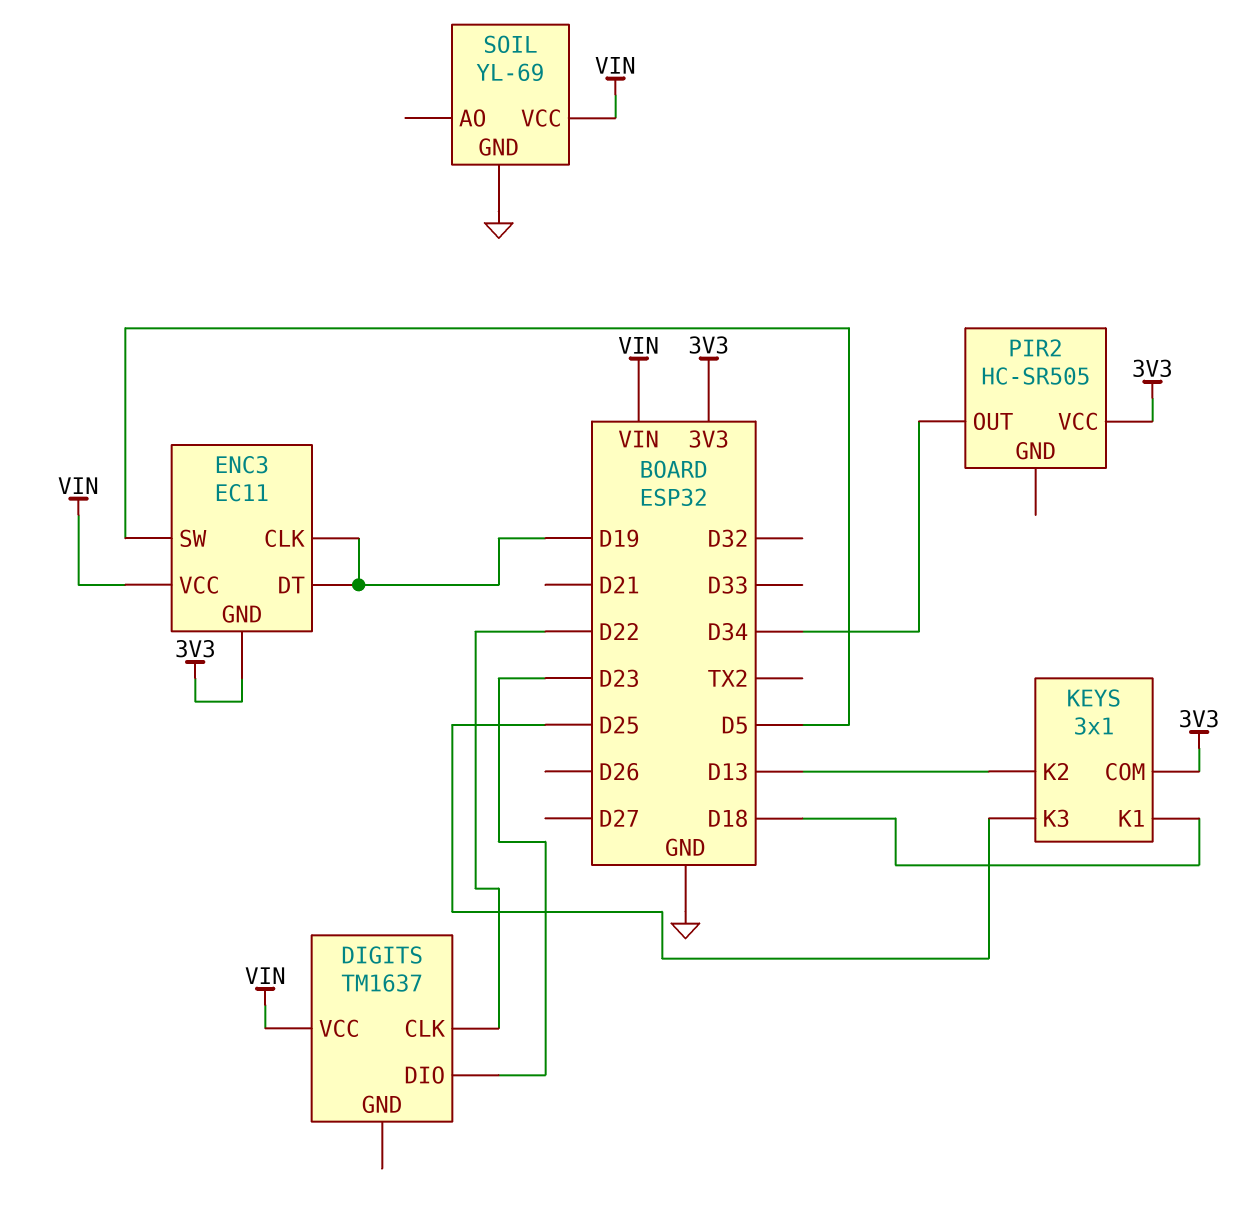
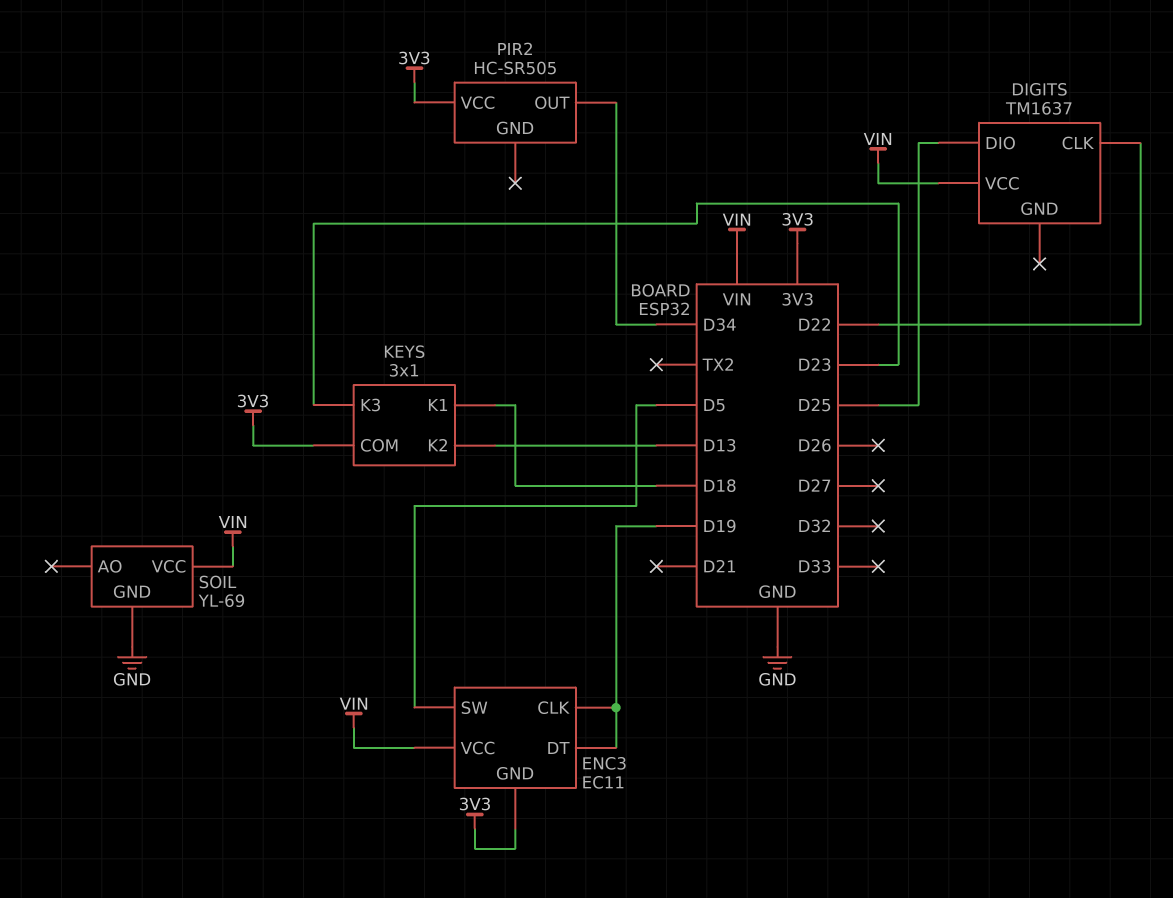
DIGITS pin DIO: D23 -> D25
KEYS pin K3: D25 -> D23

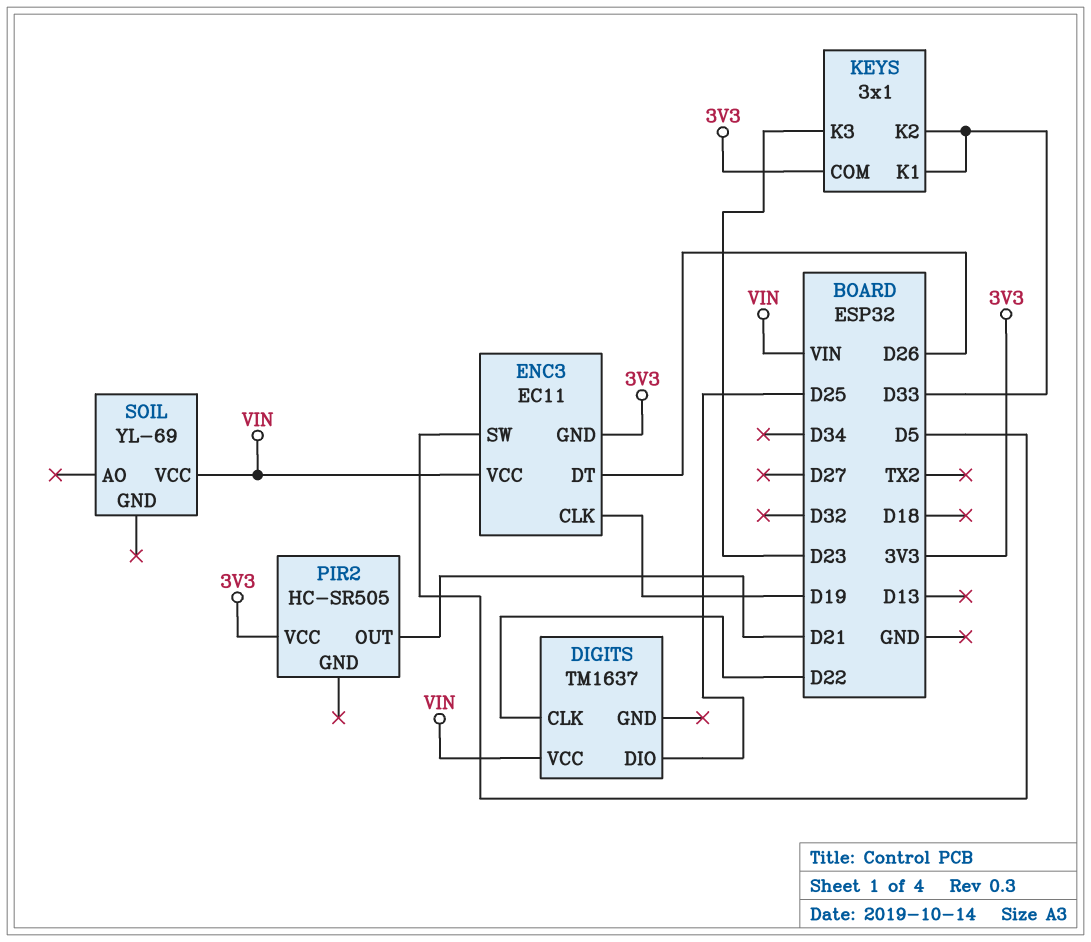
ENC3 pin DT: D19 -> D26
KEYS pin K1: D18 -> D33
KEYS pin K2: D13 -> D33
PIR2 pin OUT: D34 -> D21
SOIL pin GND: GND -> none

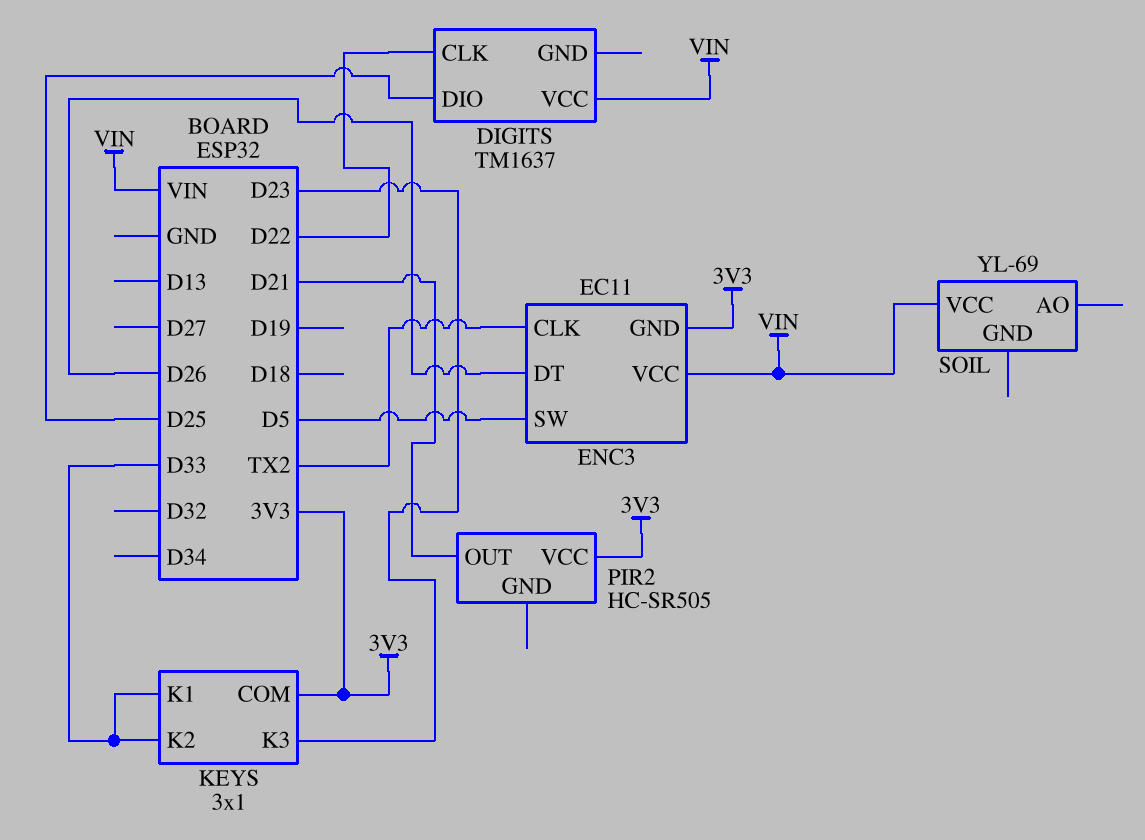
ENC3 pin CLK: D19 -> TX2

